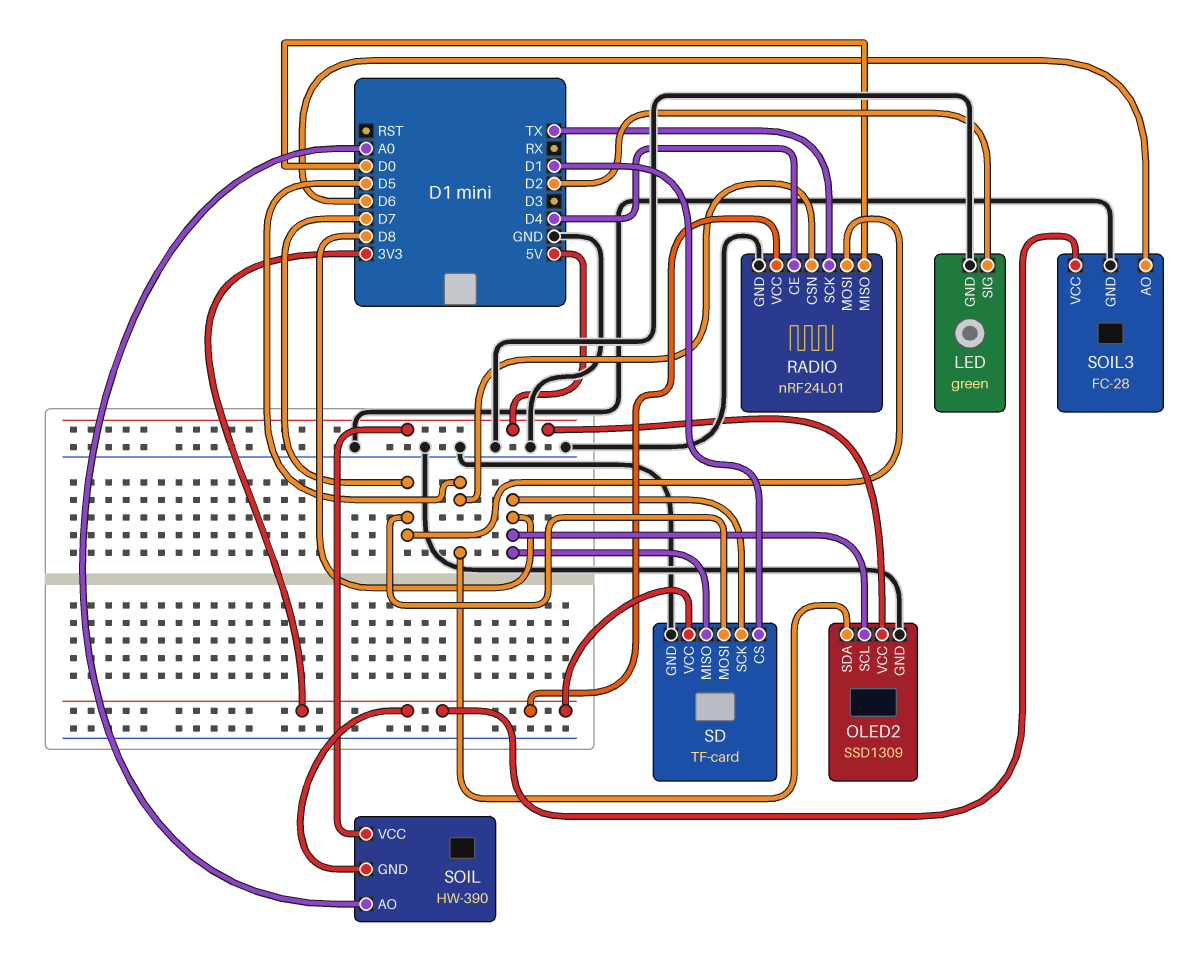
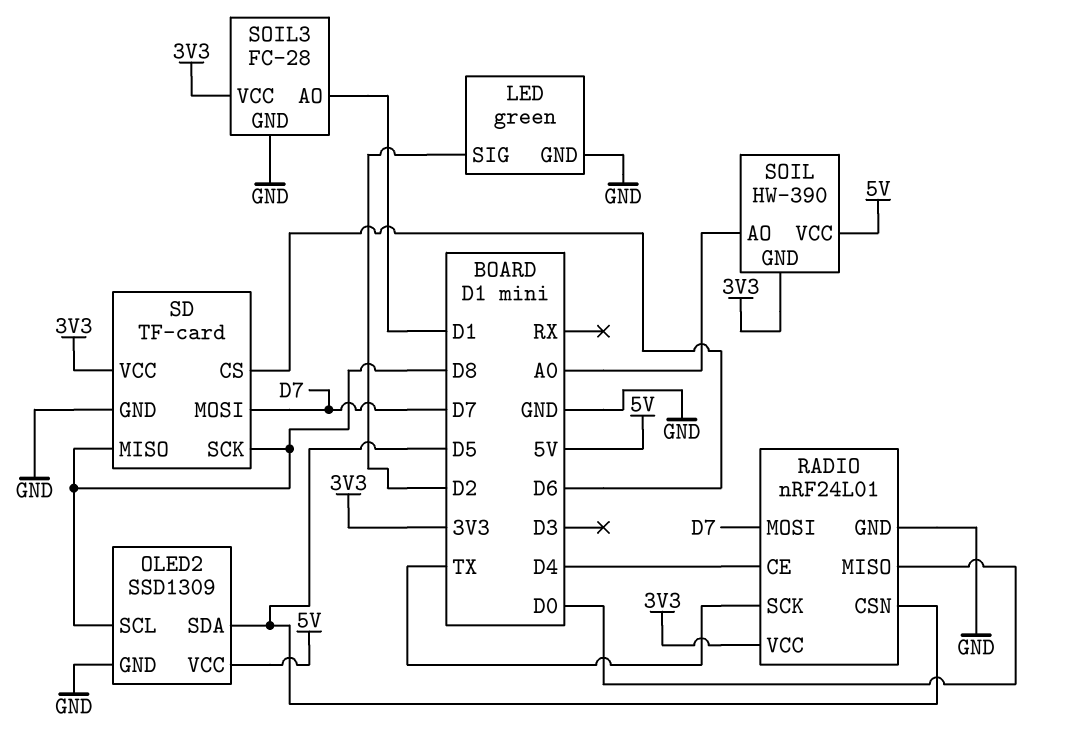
SD pin CS: D1 -> D6
SOIL3 pin AO: D6 -> D1

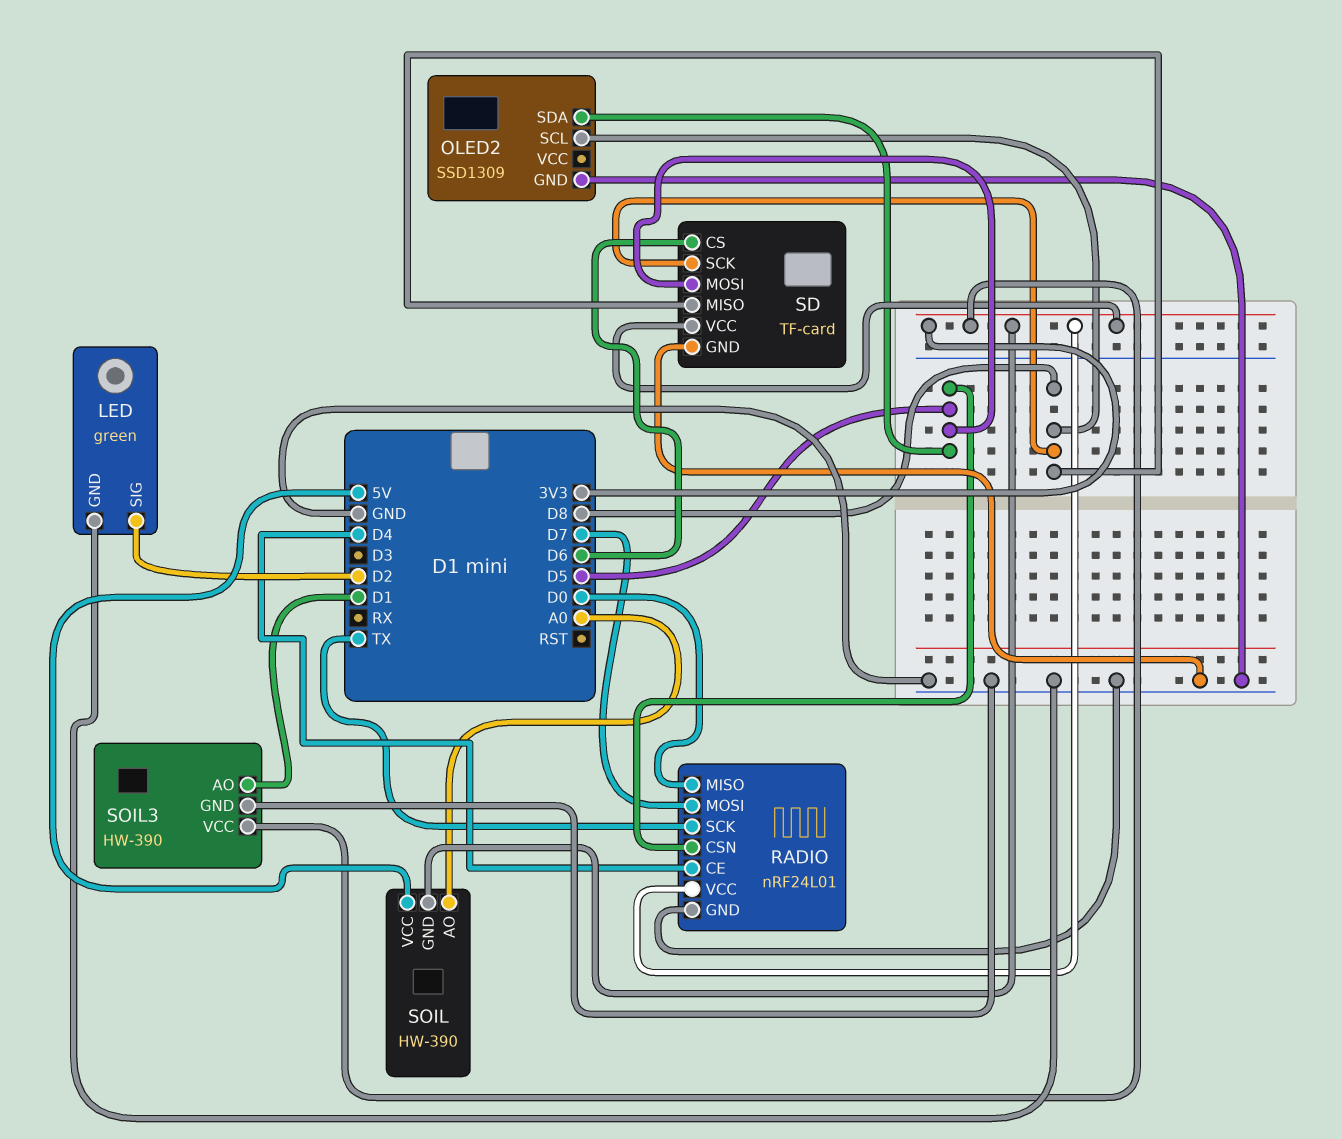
OLED2 pin VCC: 5V -> none
SD pin MOSI: D7 -> D5
SOIL3: FC-28 -> HW-390

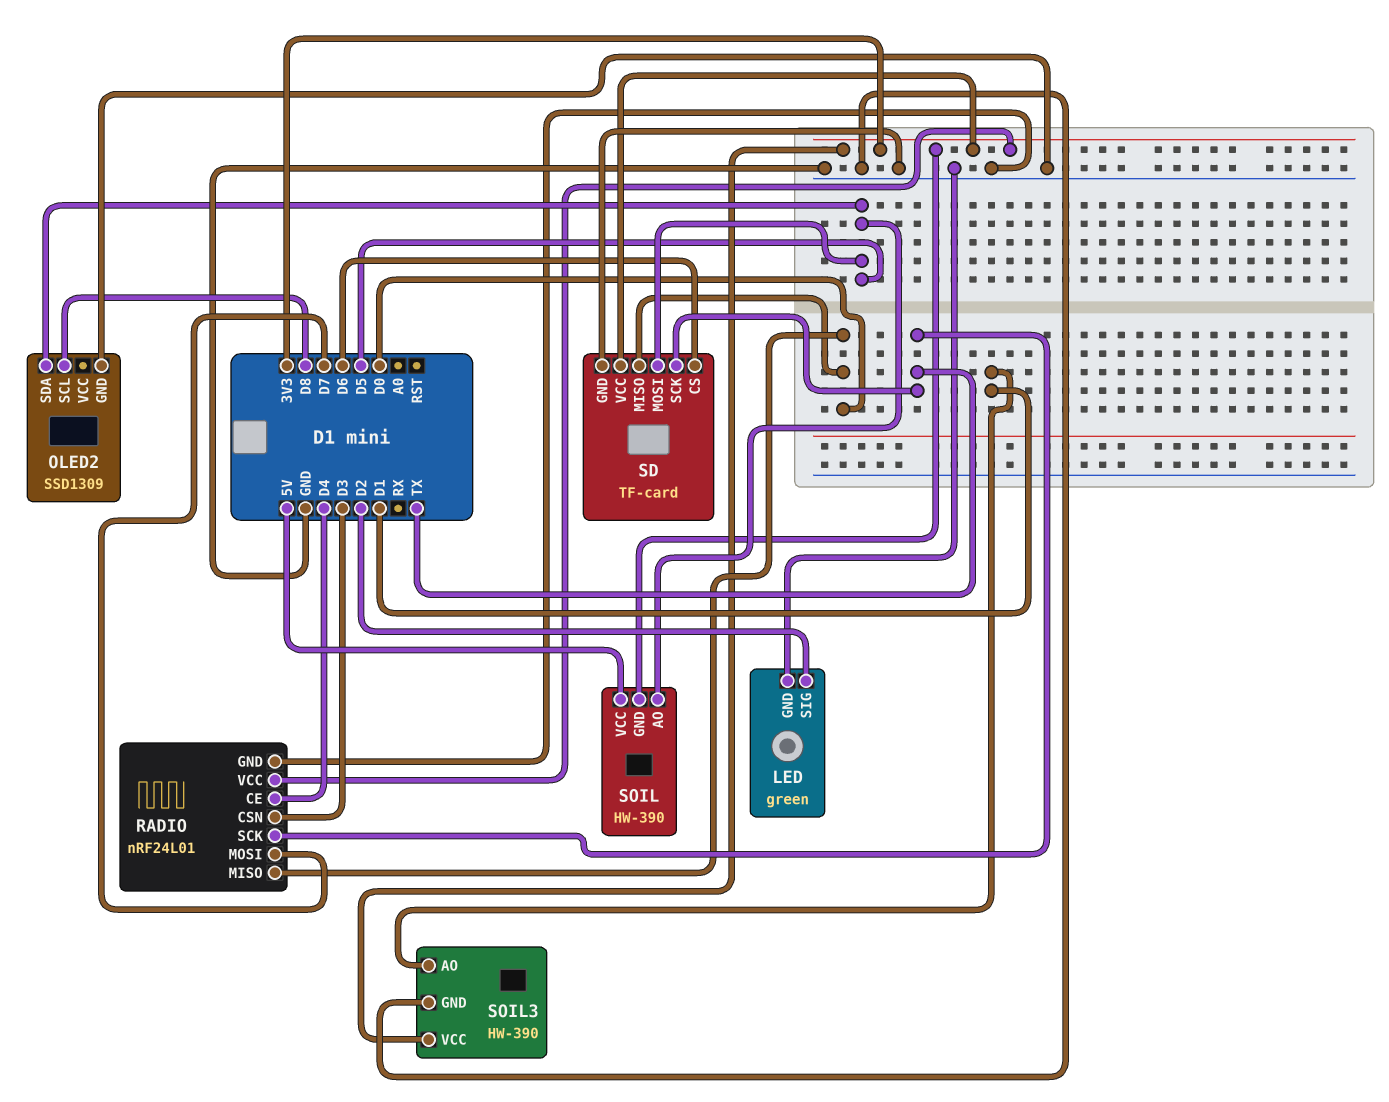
RADIO pin CSN: D5 -> D3
SD pin MISO: D8 -> D0
SD pin SCK: D8 -> TX
SOIL pin AO: A0 -> D5

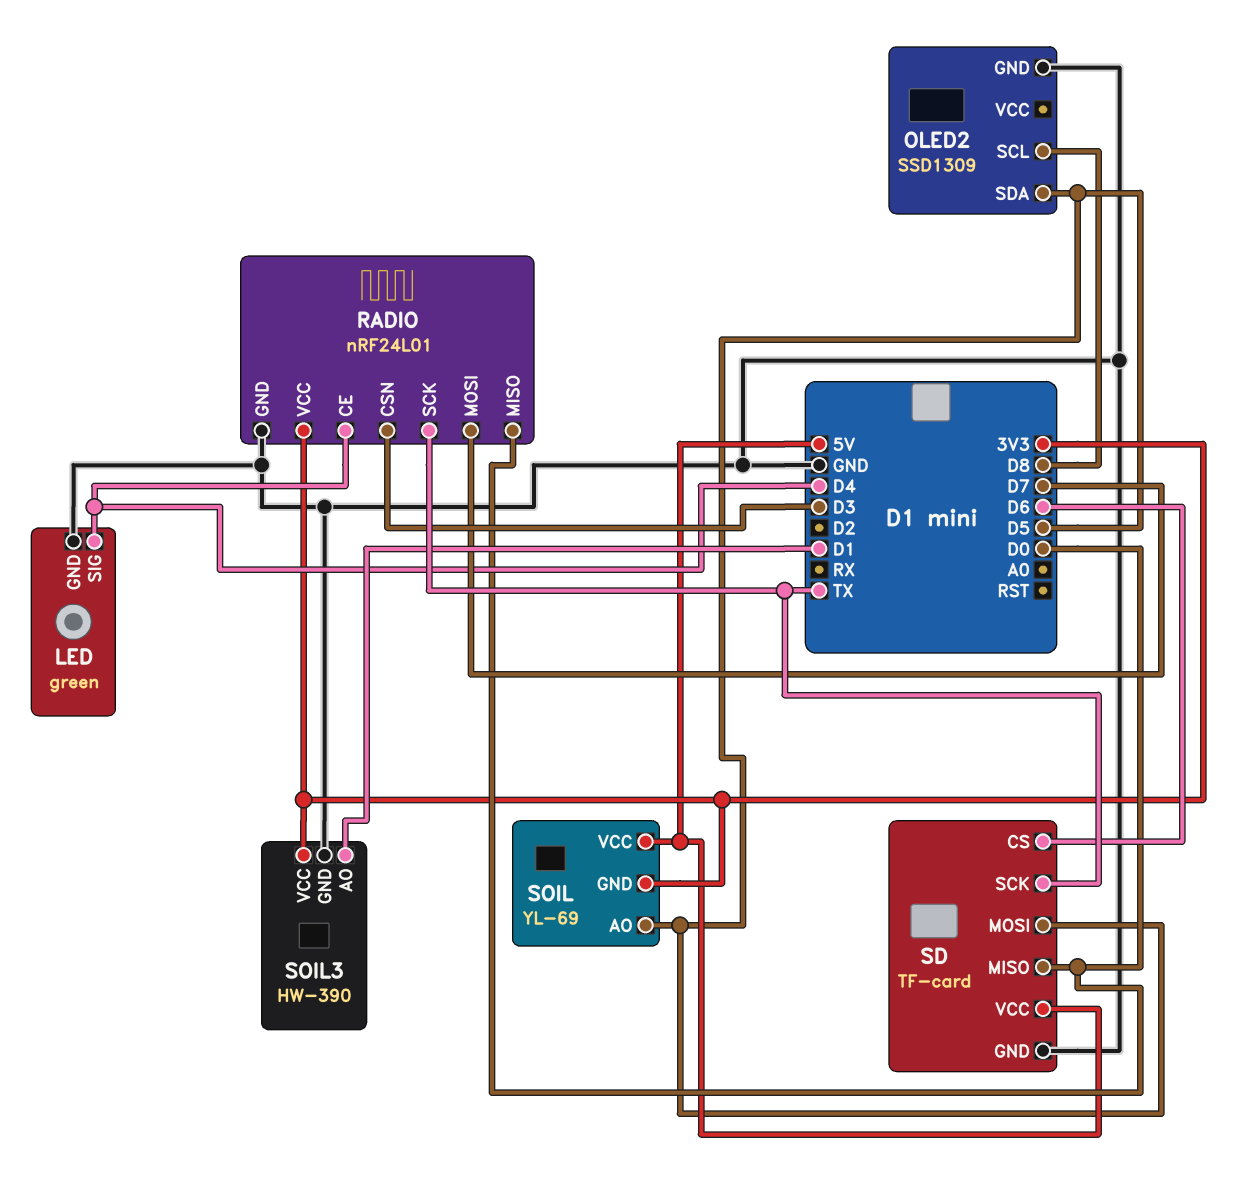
LED pin SIG: D2 -> D4
SD pin VCC: 3V3 -> 5V
SOIL: HW-390 -> YL-69

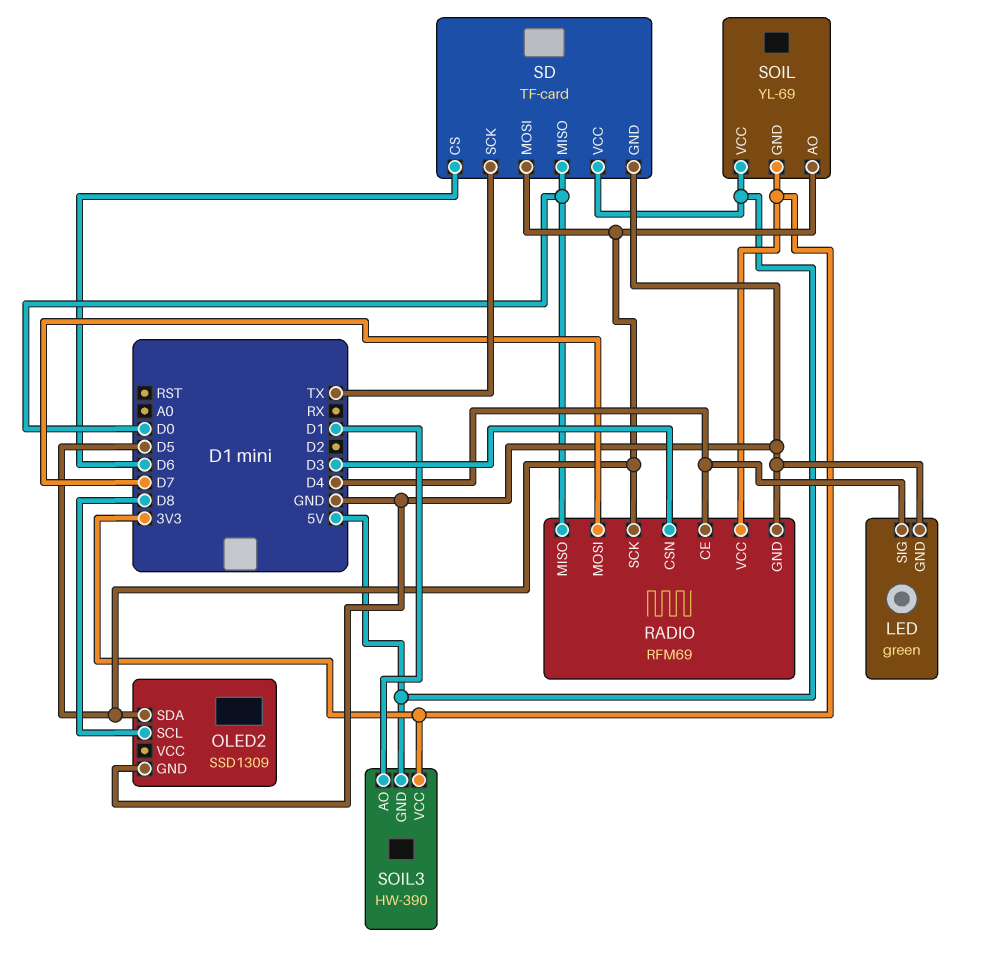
RADIO: nRF24L01 -> RFM69
RADIO pin SCK: TX -> D5
SOIL3 pin GND: GND -> 5V

